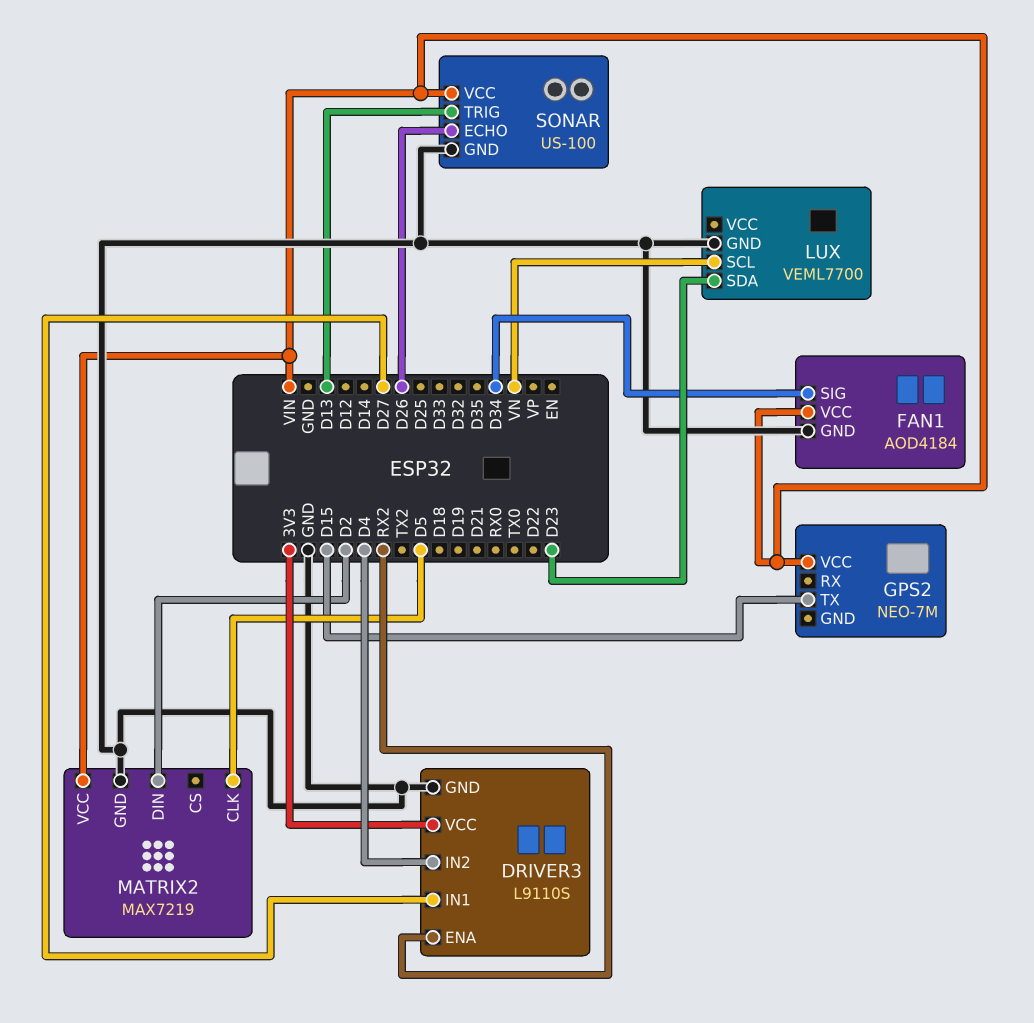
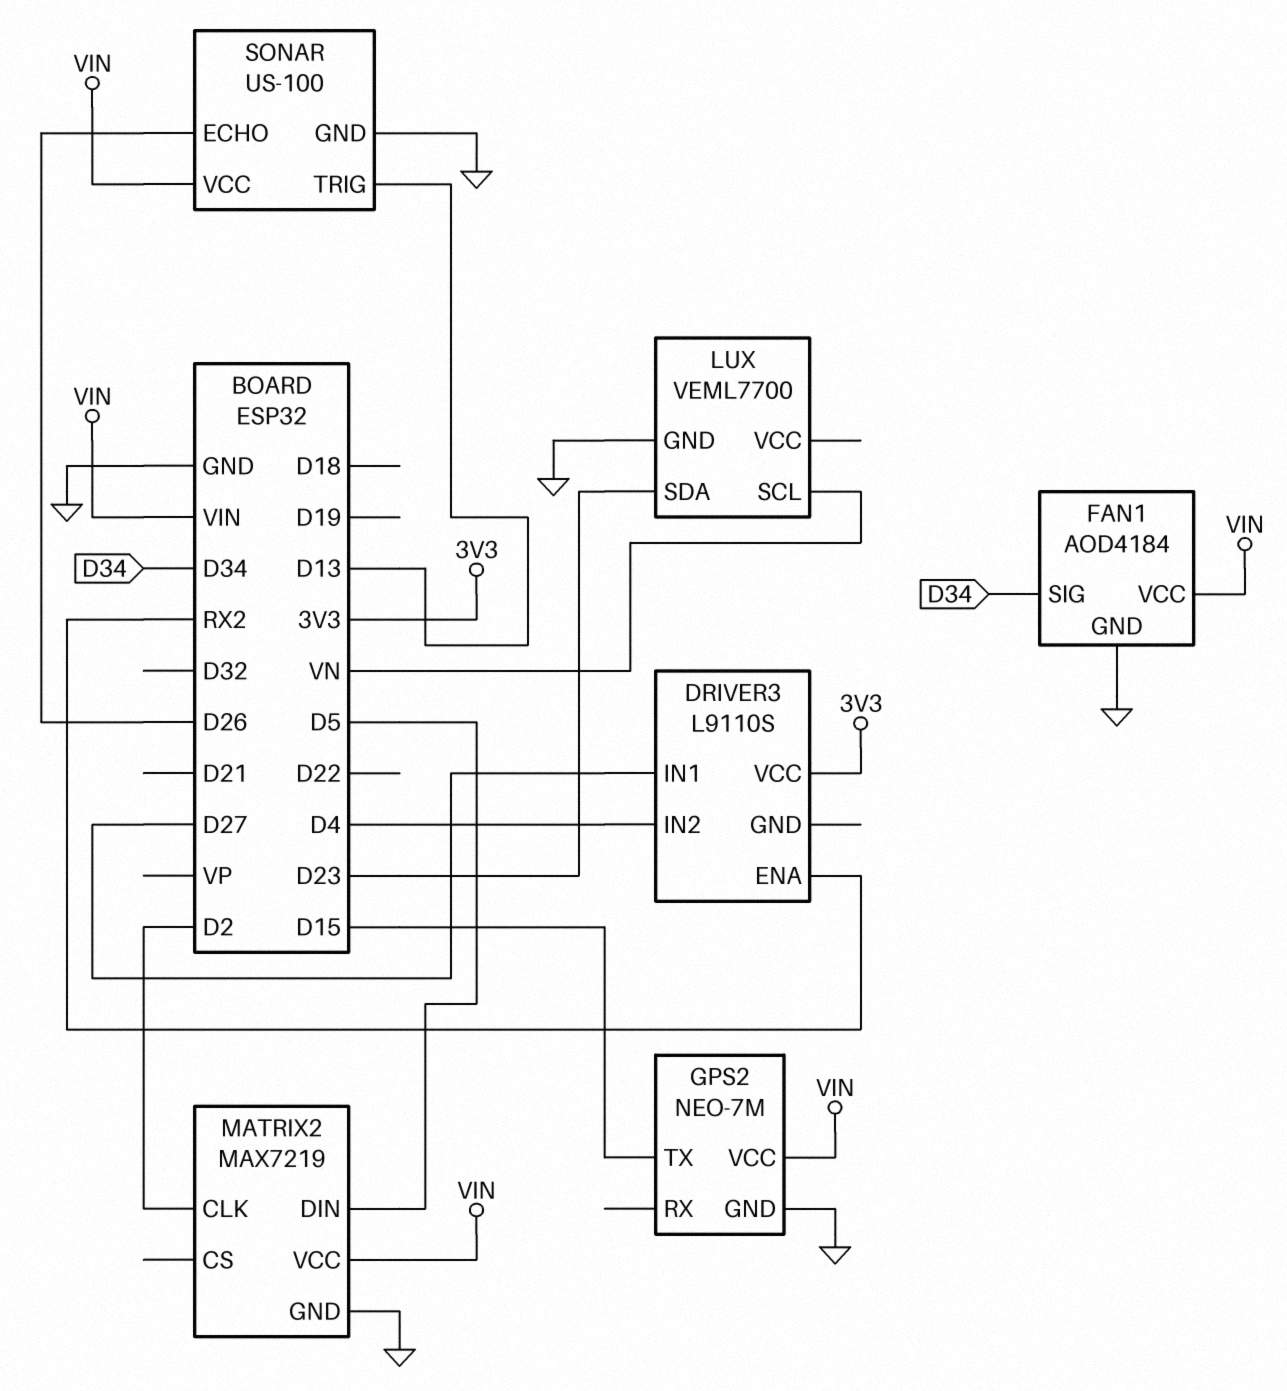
DRIVER3 pin GND: GND -> none
GPS2 pin GND: none -> GND
MATRIX2 pin CLK: D5 -> D2
MATRIX2 pin DIN: D2 -> D5

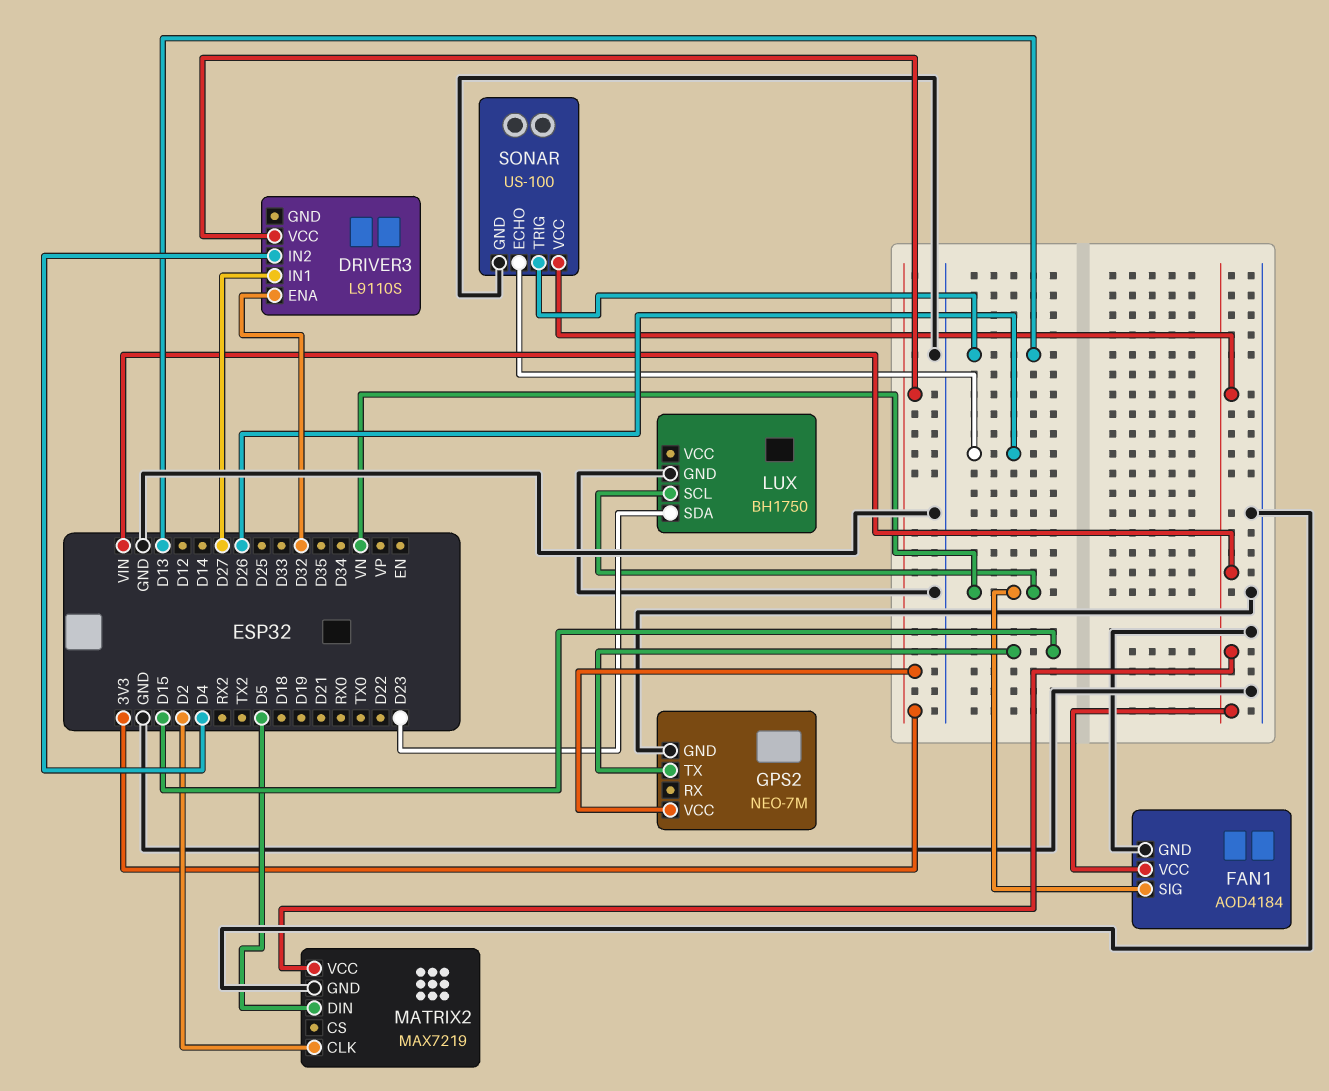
DRIVER3 pin ENA: RX2 -> D32
FAN1 pin SIG: D34 -> VN
GPS2 pin VCC: VIN -> 3V3
LUX: VEML7700 -> BH1750

